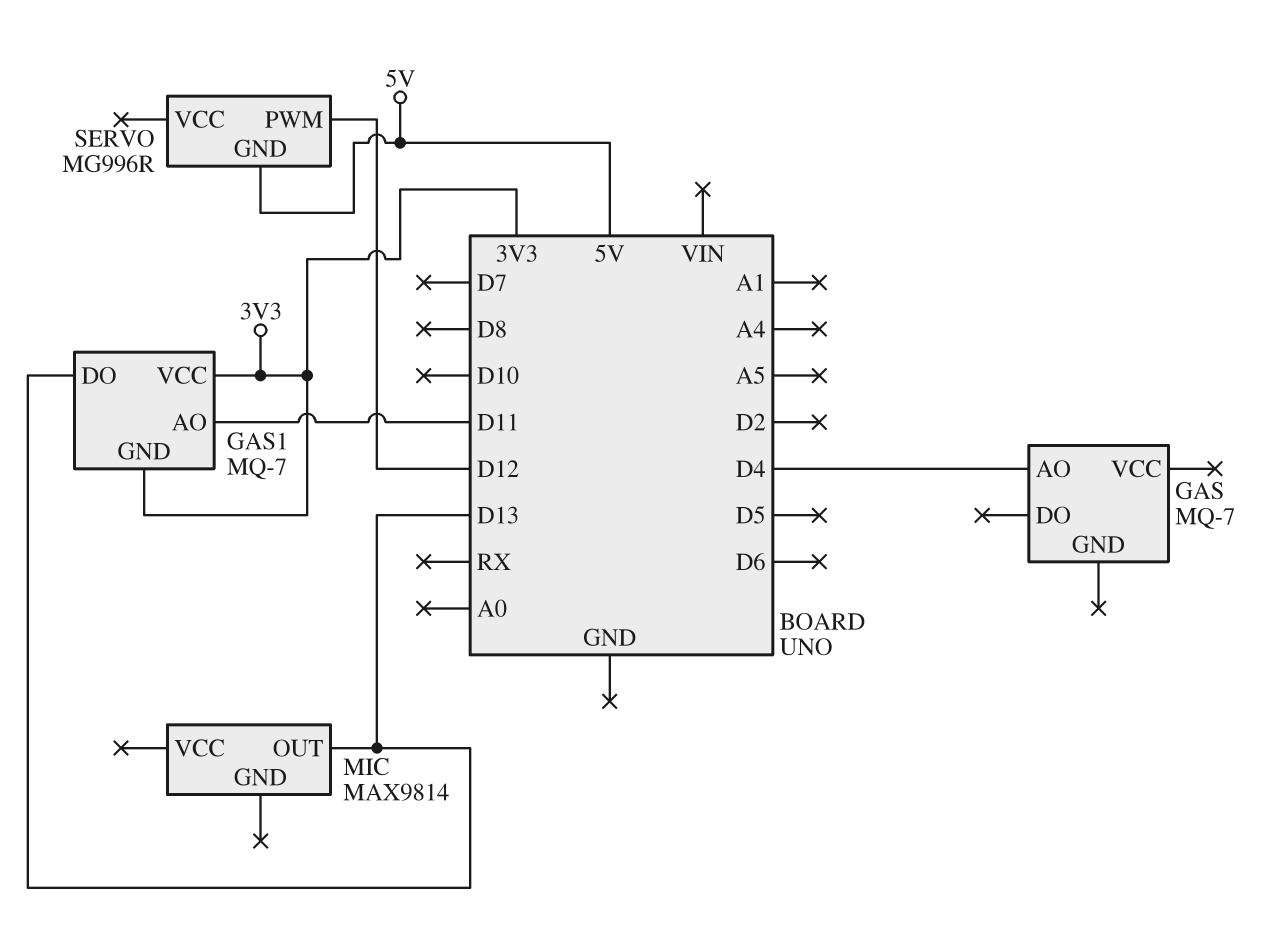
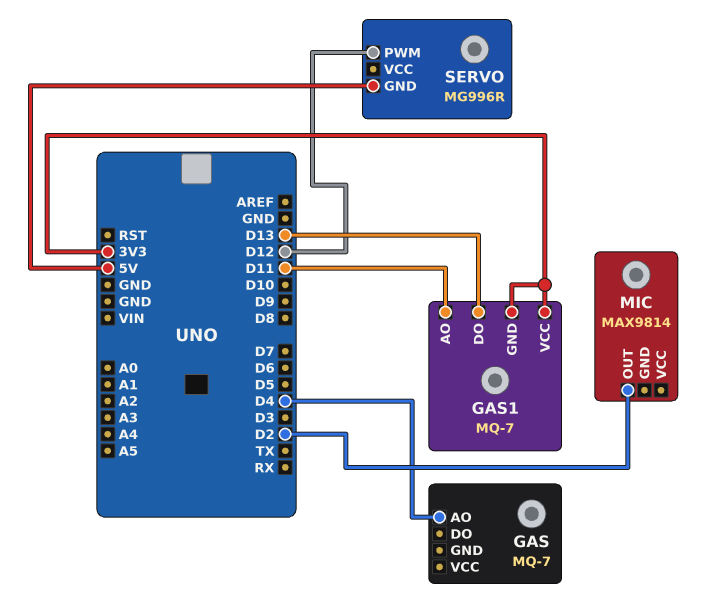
MIC pin OUT: D13 -> D2

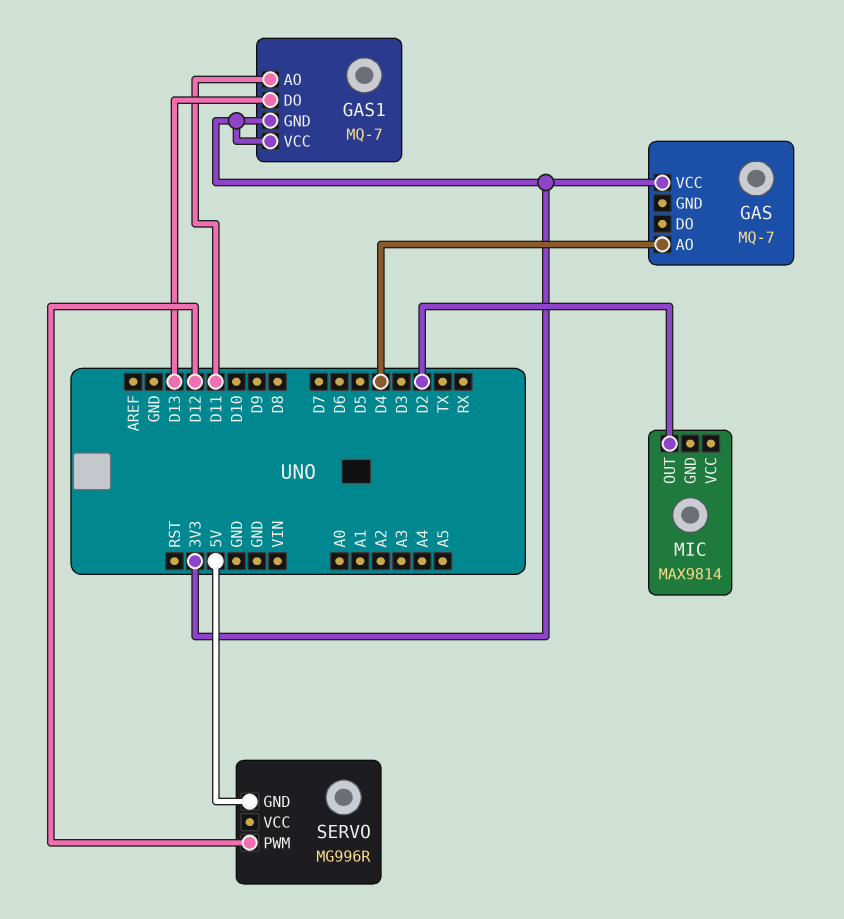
GAS pin VCC: none -> 3V3

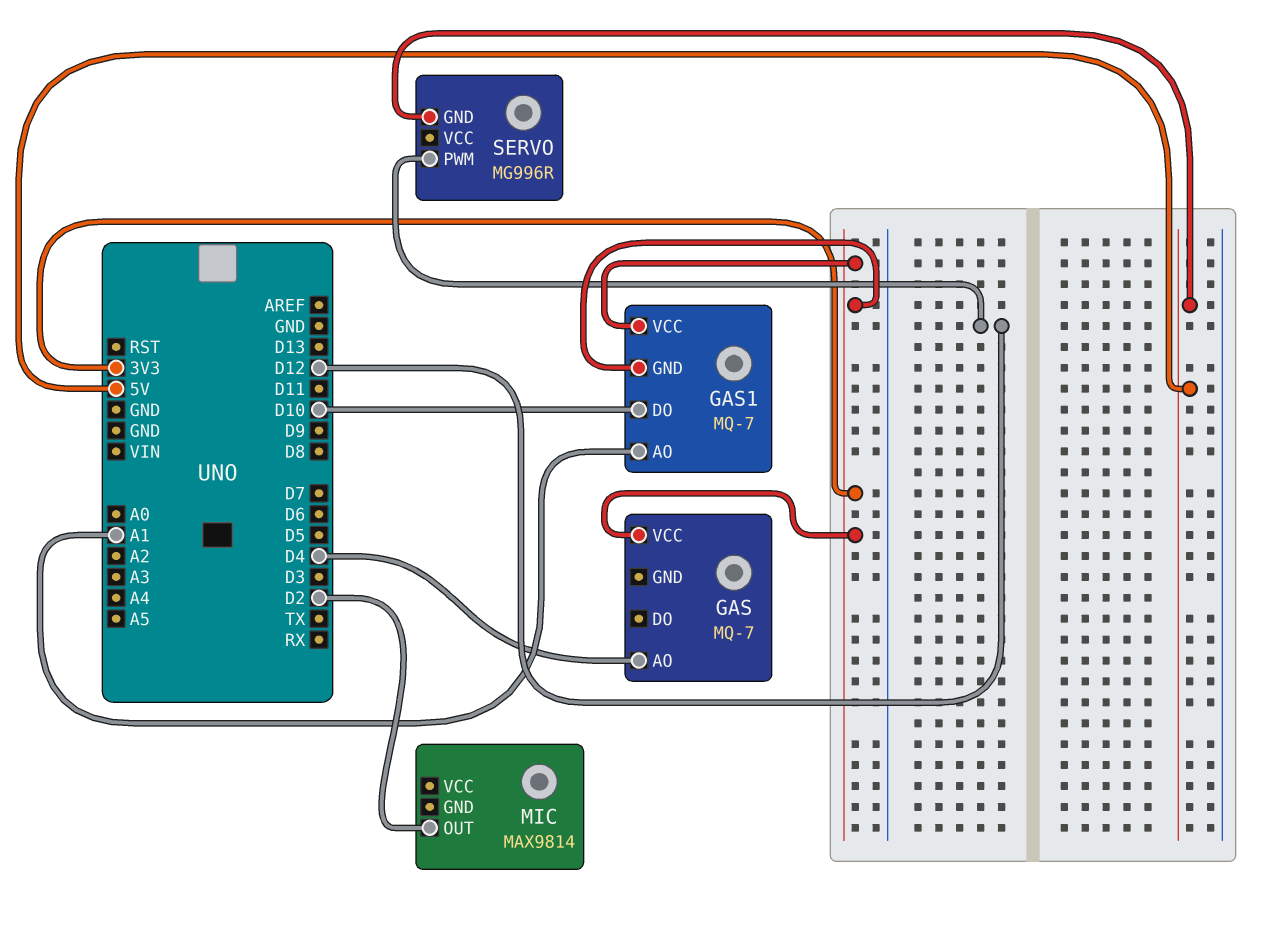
GAS1 pin AO: D11 -> A1
GAS1 pin DO: D13 -> D10

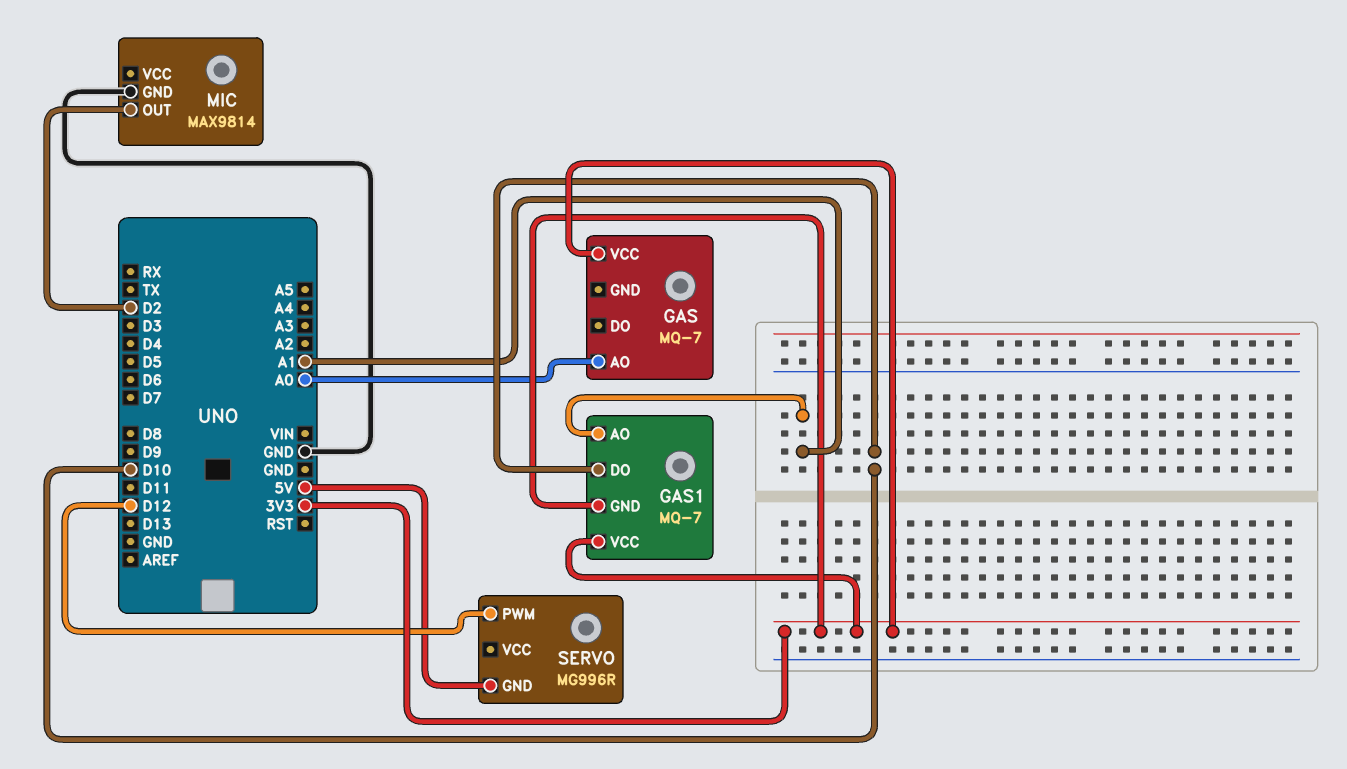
GAS pin AO: D4 -> A0
MIC pin GND: none -> GND

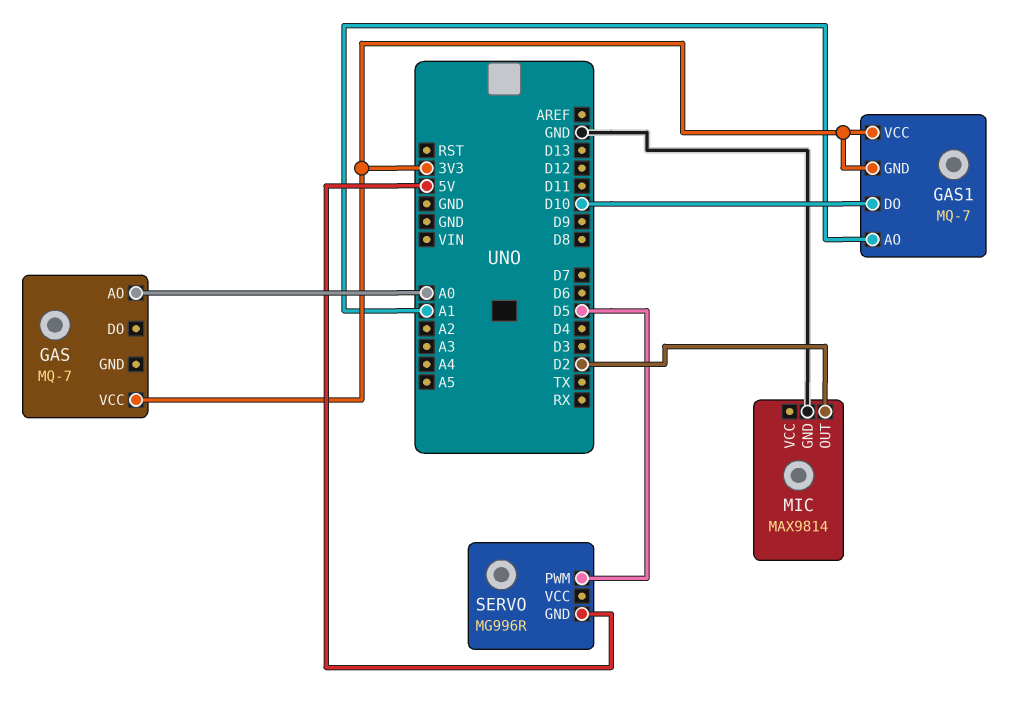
SERVO pin PWM: D12 -> D5

